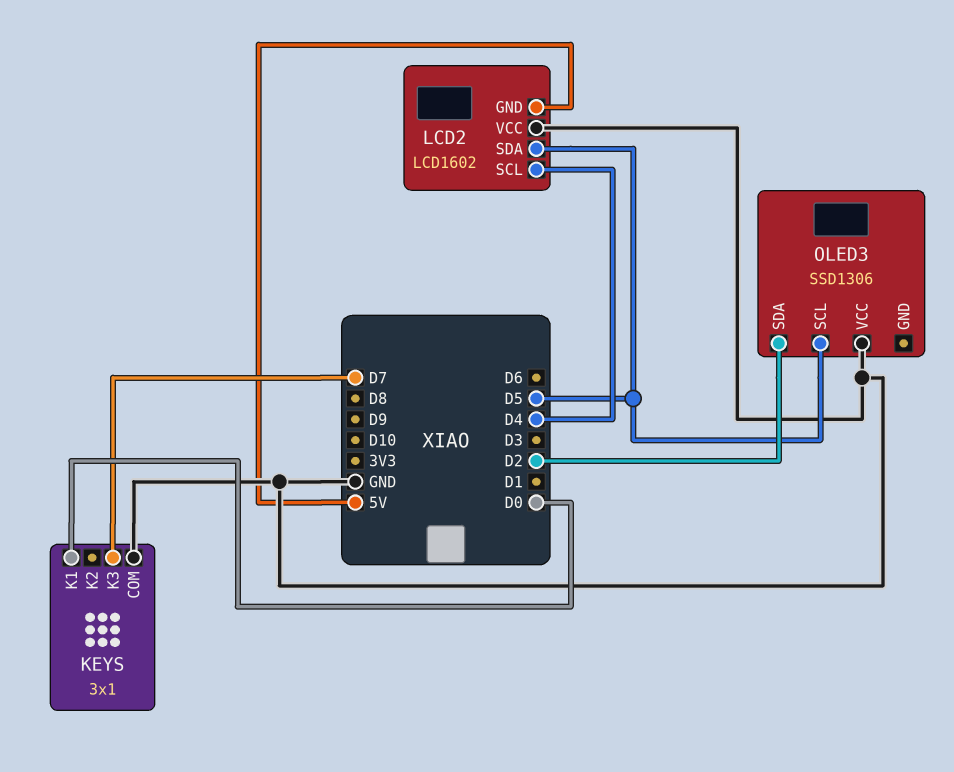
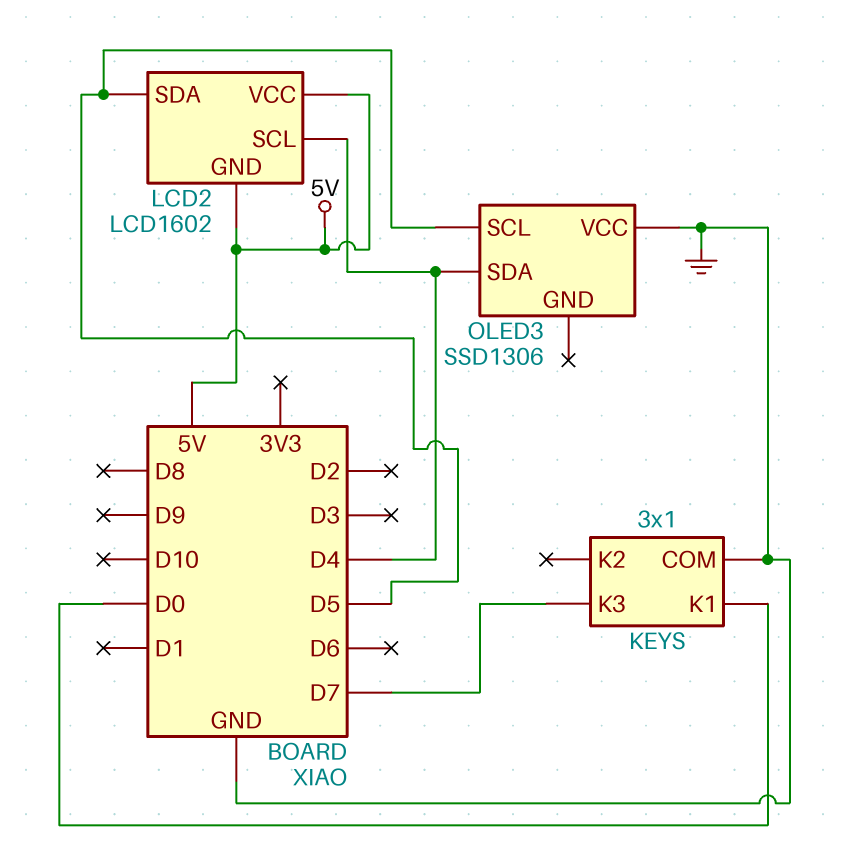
LCD2 pin VCC: GND -> 5V
OLED3 pin SDA: D2 -> D4

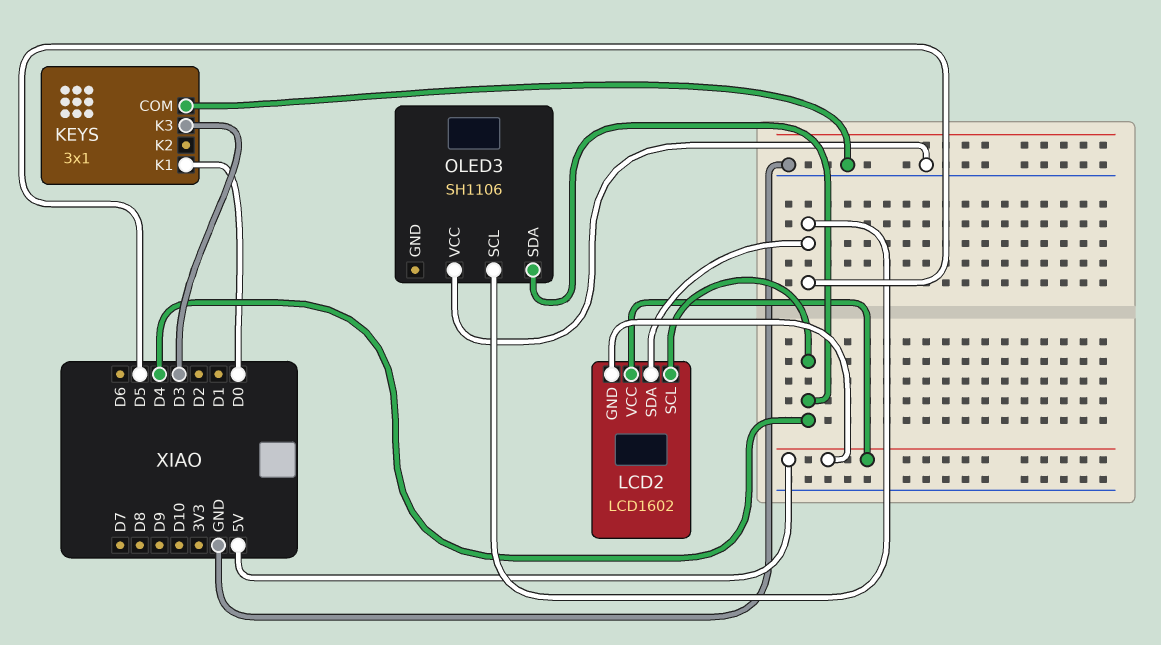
KEYS pin K3: D7 -> D3
OLED3: SSD1306 -> SH1106

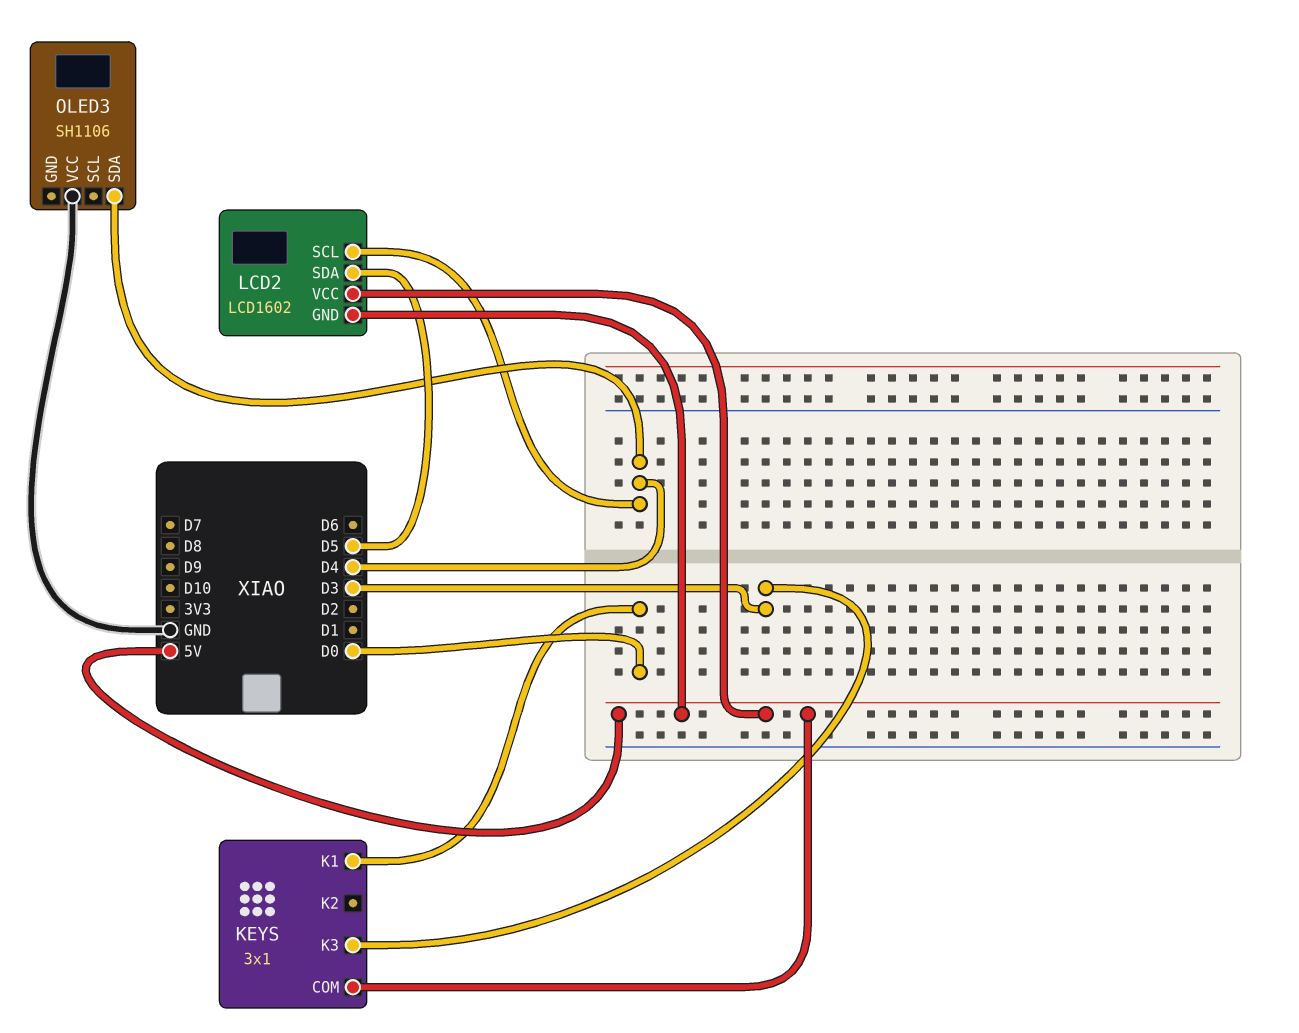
KEYS pin COM: GND -> 5V
OLED3 pin SCL: D5 -> none

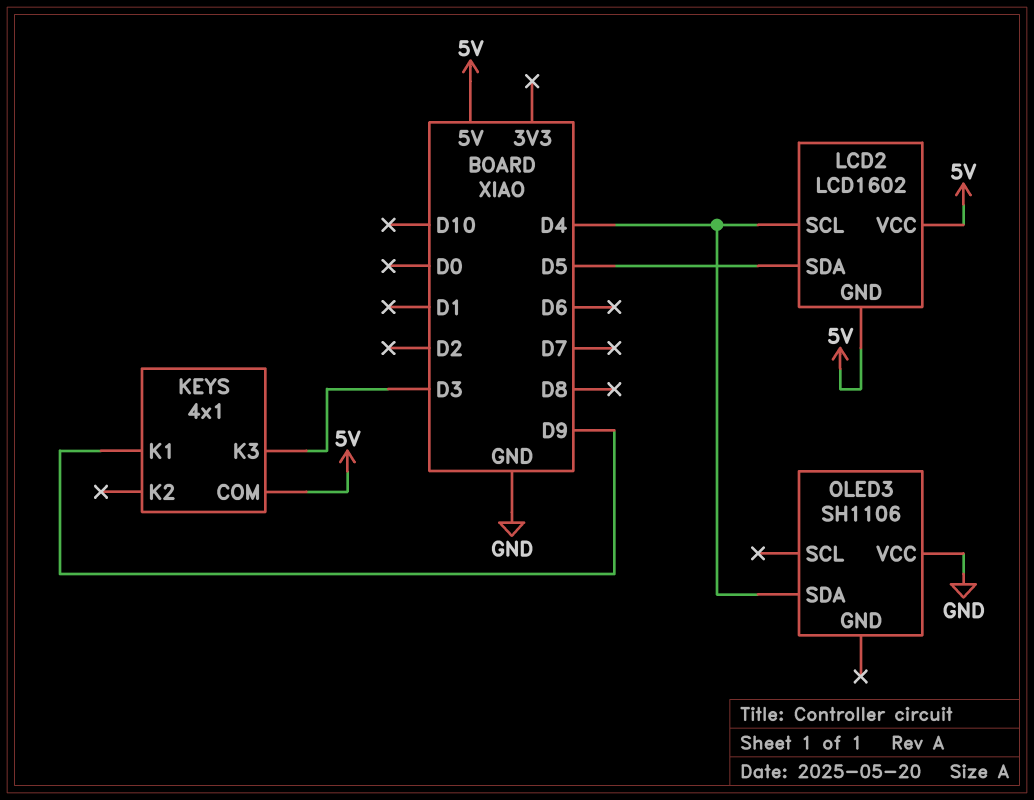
KEYS: 3x1 -> 4x1
KEYS pin K1: D0 -> D9

